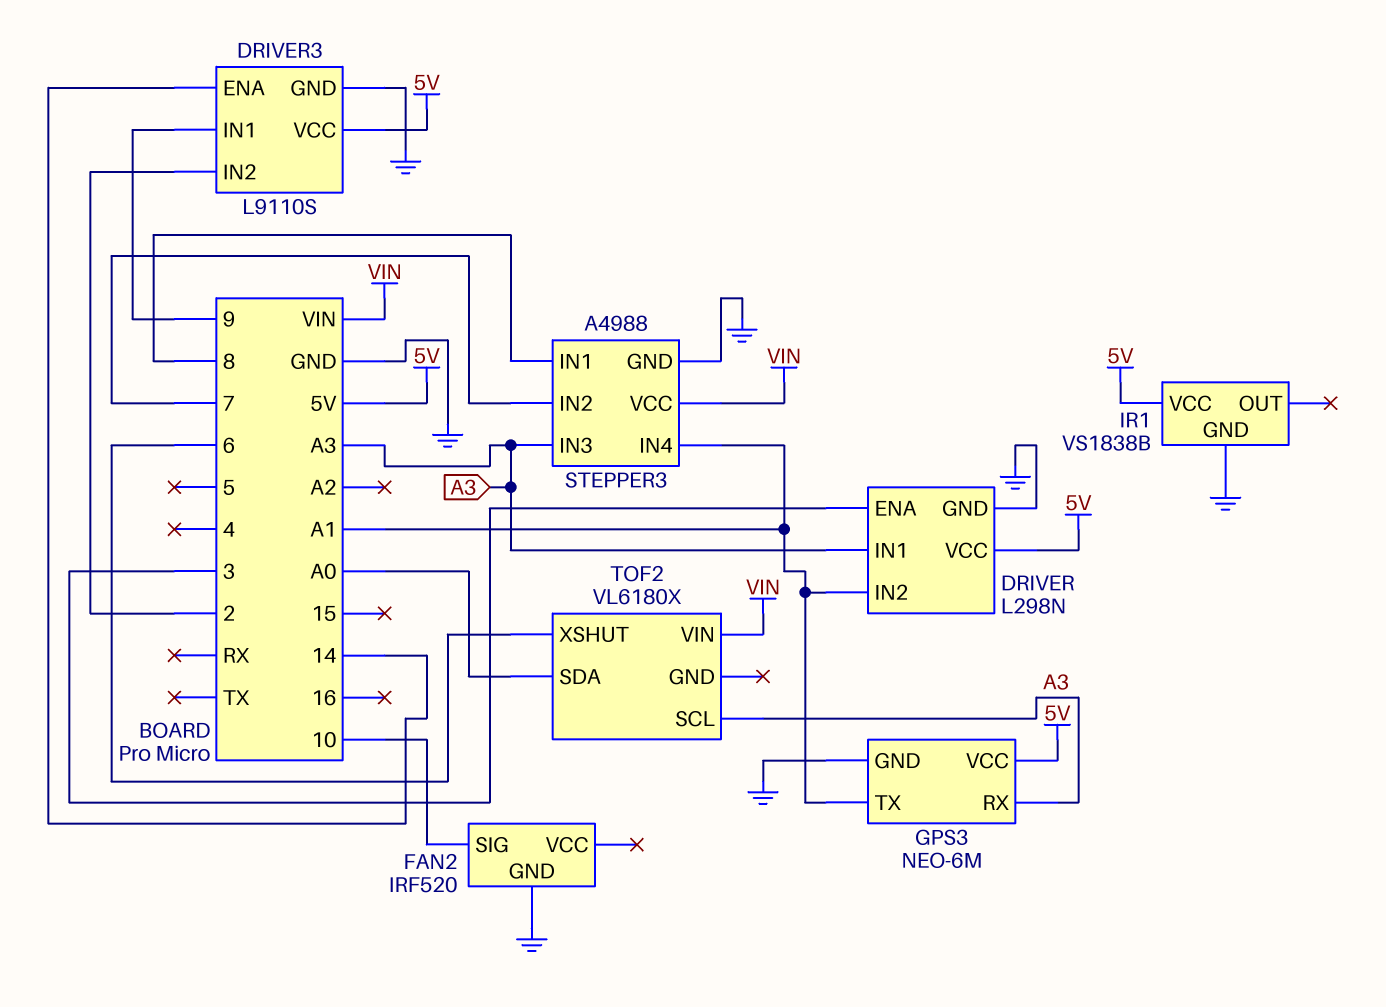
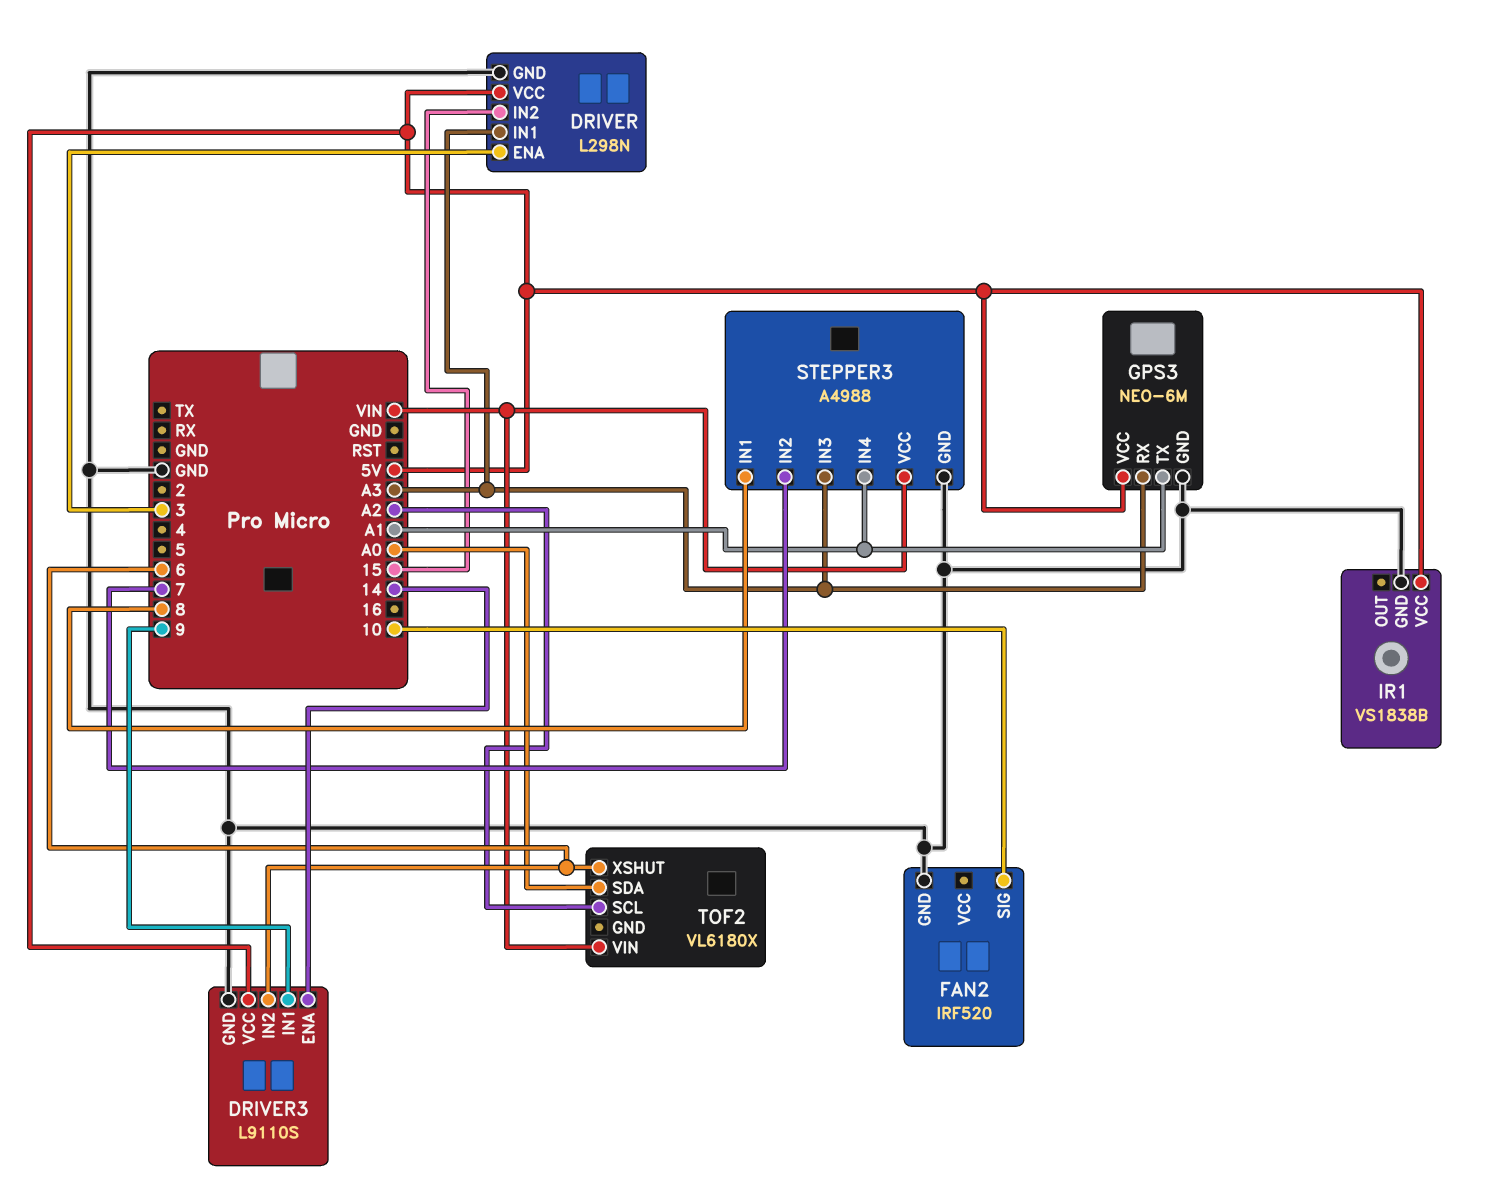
DRIVER pin IN2: A1 -> 15
DRIVER3 pin IN2: 2 -> 6
TOF2 pin SCL: A3 -> A2

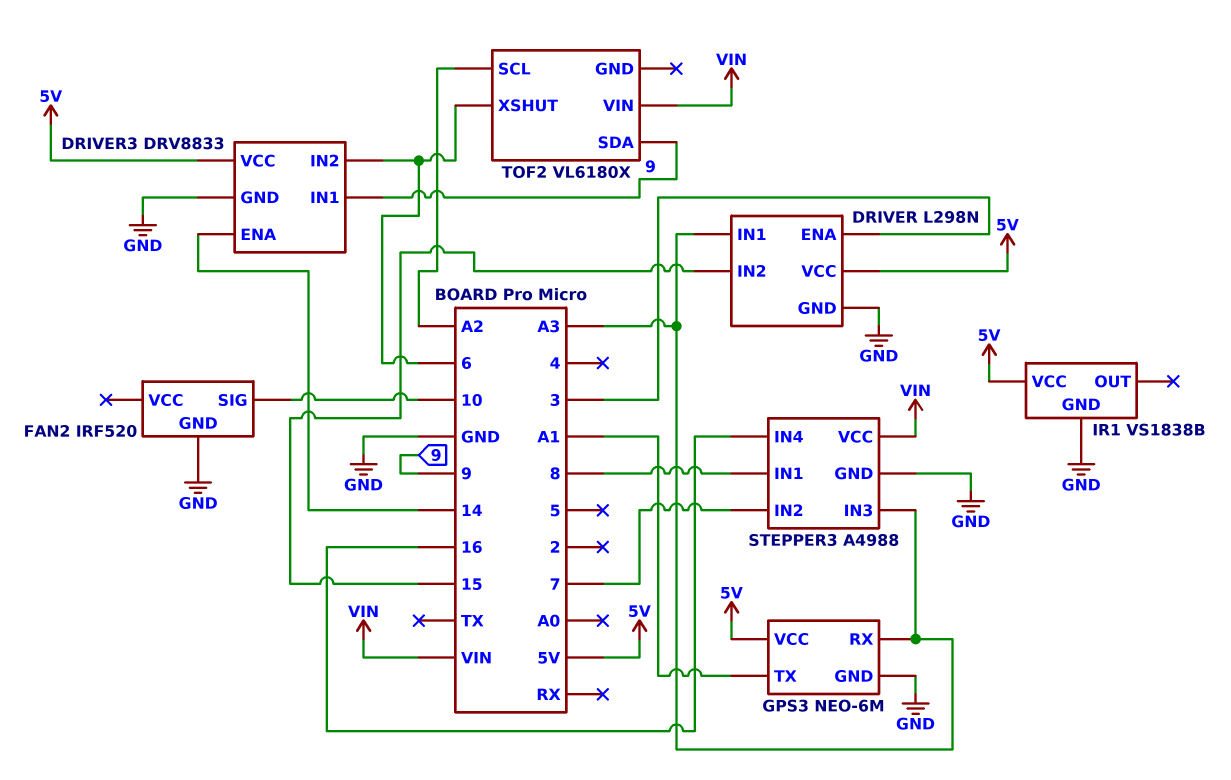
DRIVER3: L9110S -> DRV8833
STEPPER3 pin IN4: A1 -> 16
TOF2 pin SDA: A0 -> 9

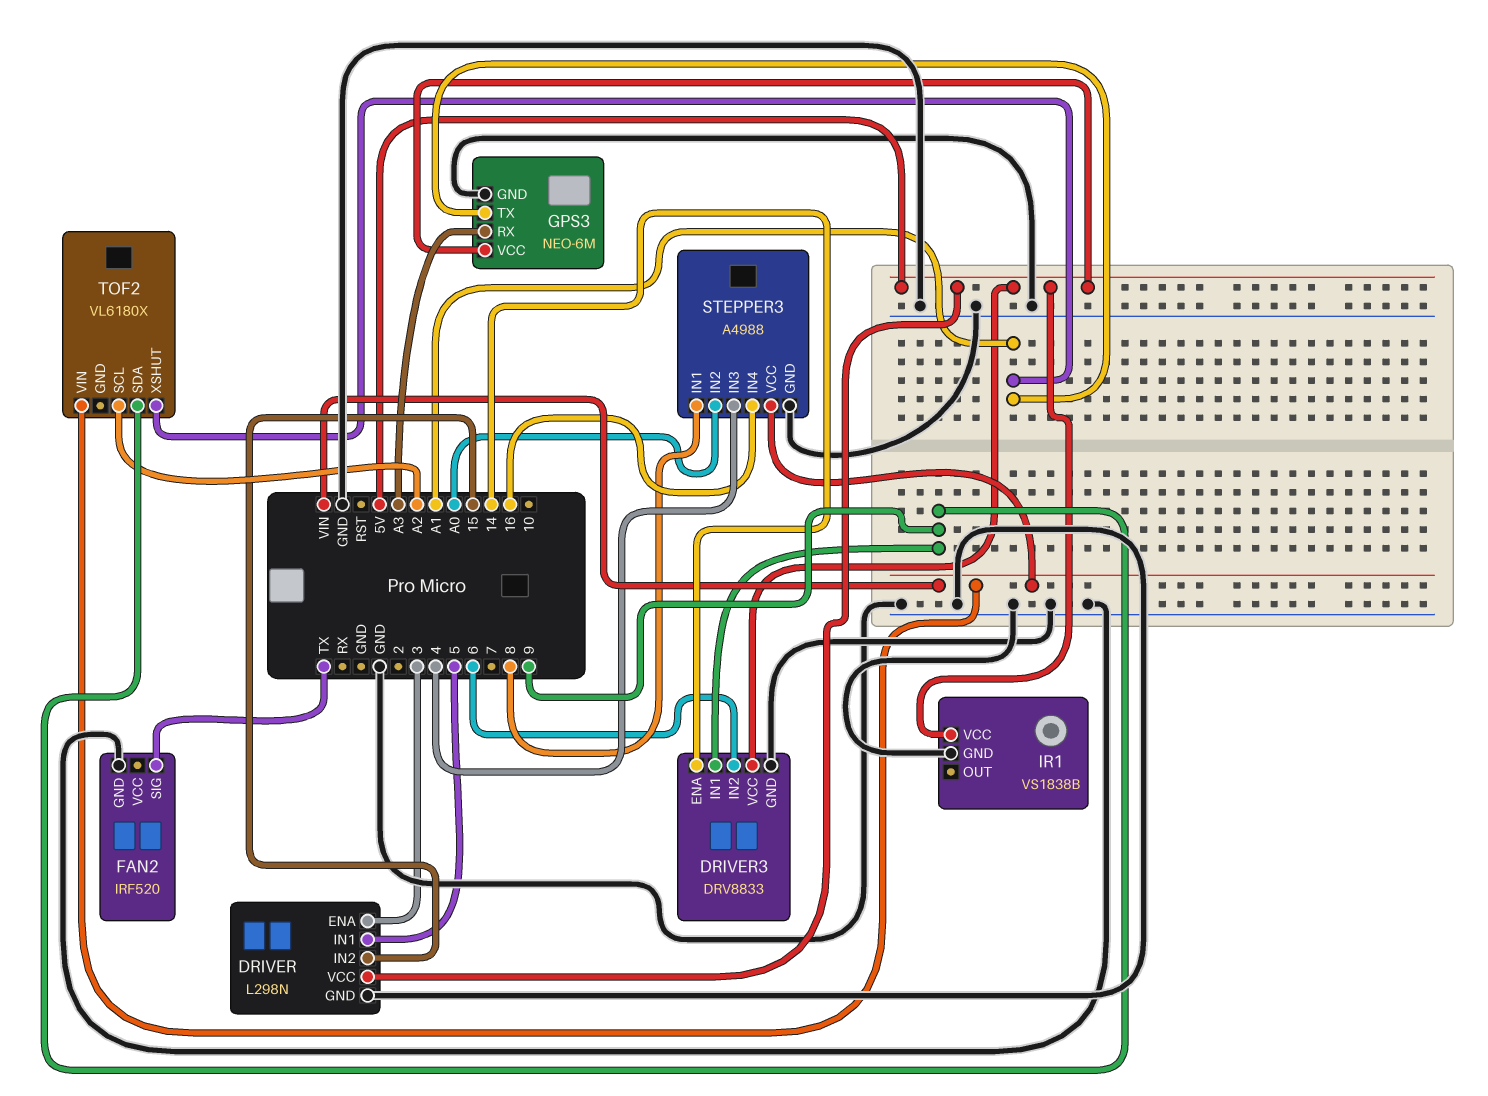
DRIVER pin IN1: A3 -> 5
FAN2 pin SIG: 10 -> TX
STEPPER3 pin IN2: 7 -> A0
STEPPER3 pin IN3: A3 -> 4
TOF2 pin XSHUT: 6 -> A1

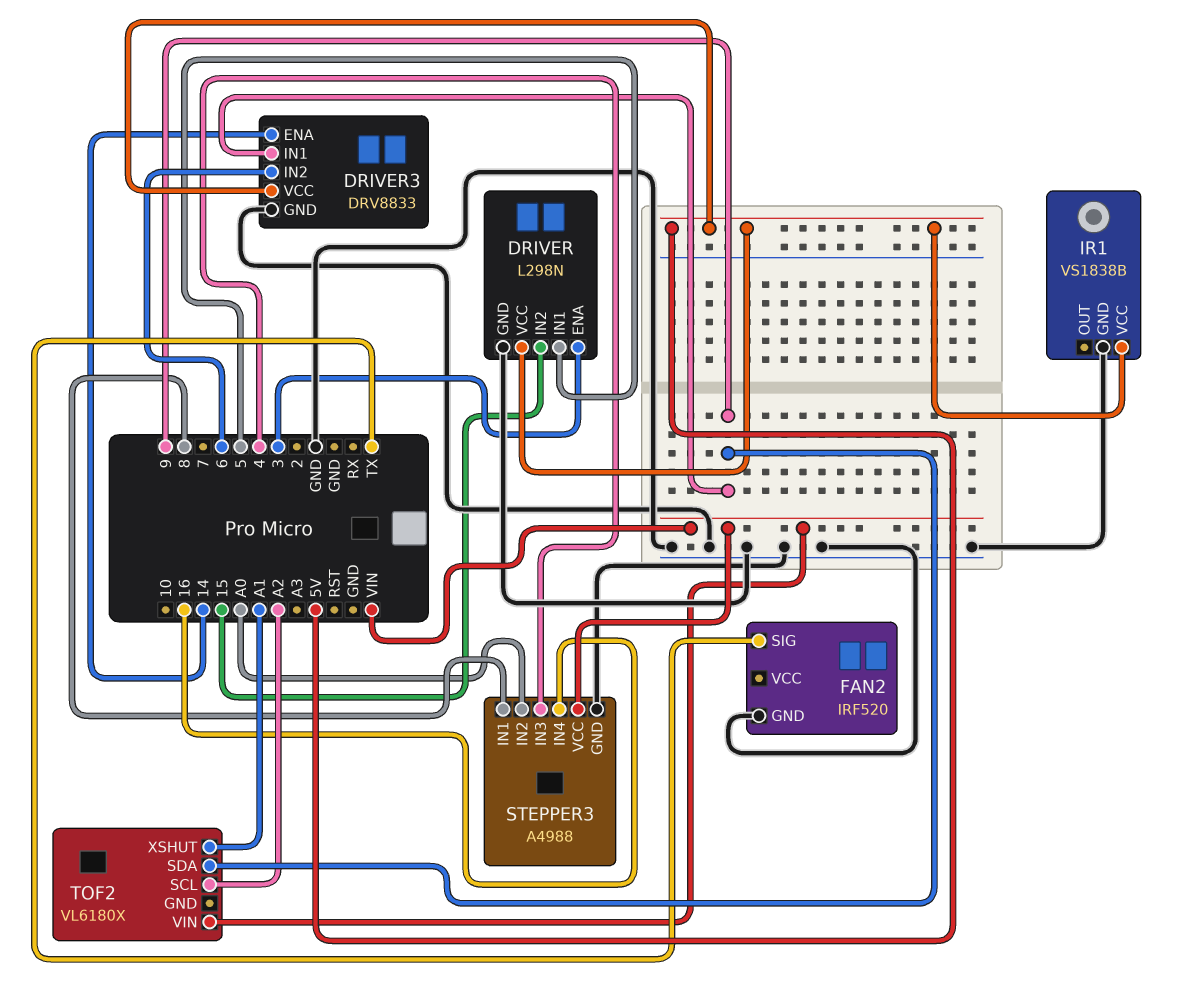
GPS3: NEO-6M -> none
GPS3 pin GND: GND -> none
GPS3 pin RX: A3 -> none
GPS3 pin TX: A1 -> none
GPS3 pin VCC: 5V -> none

